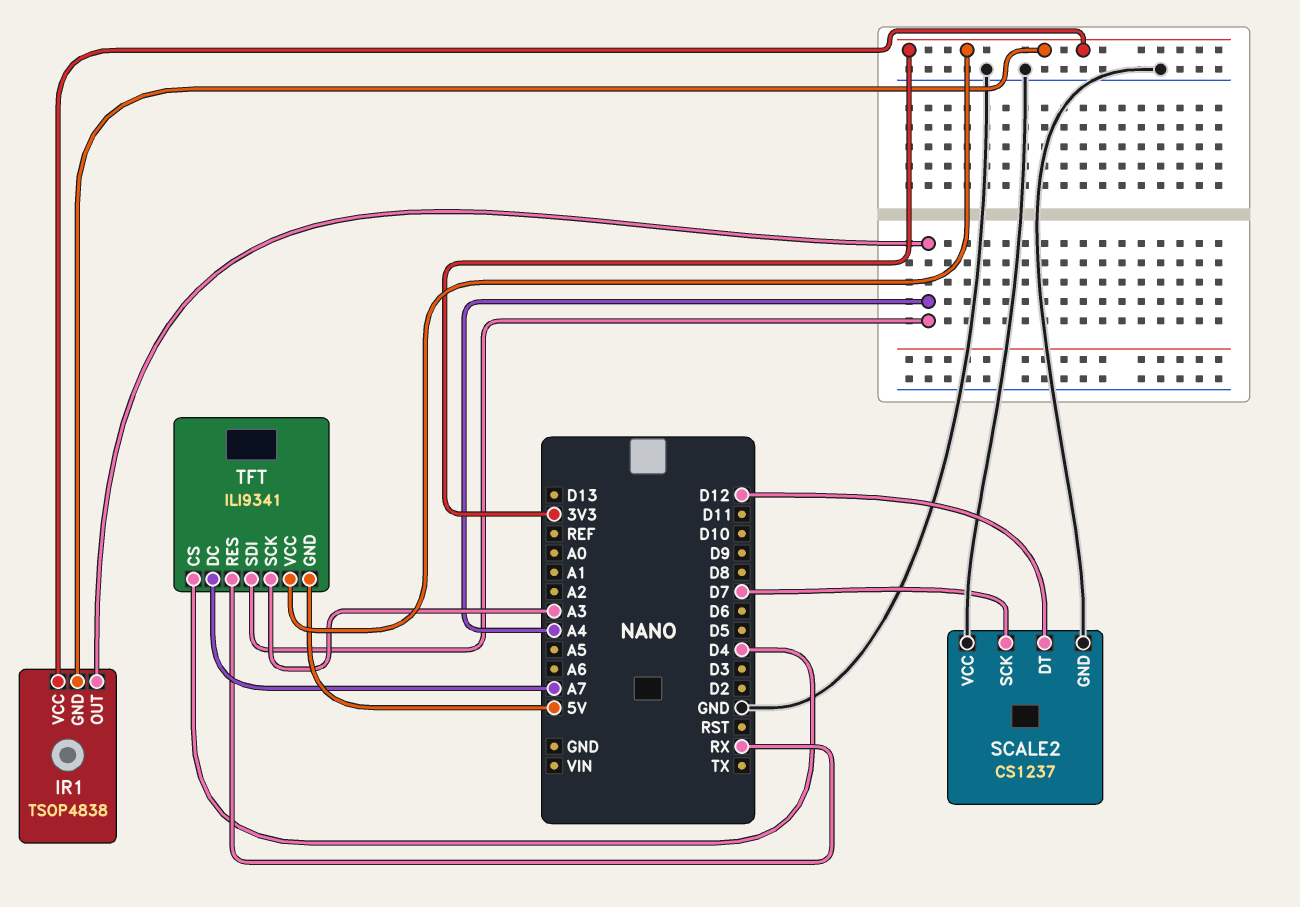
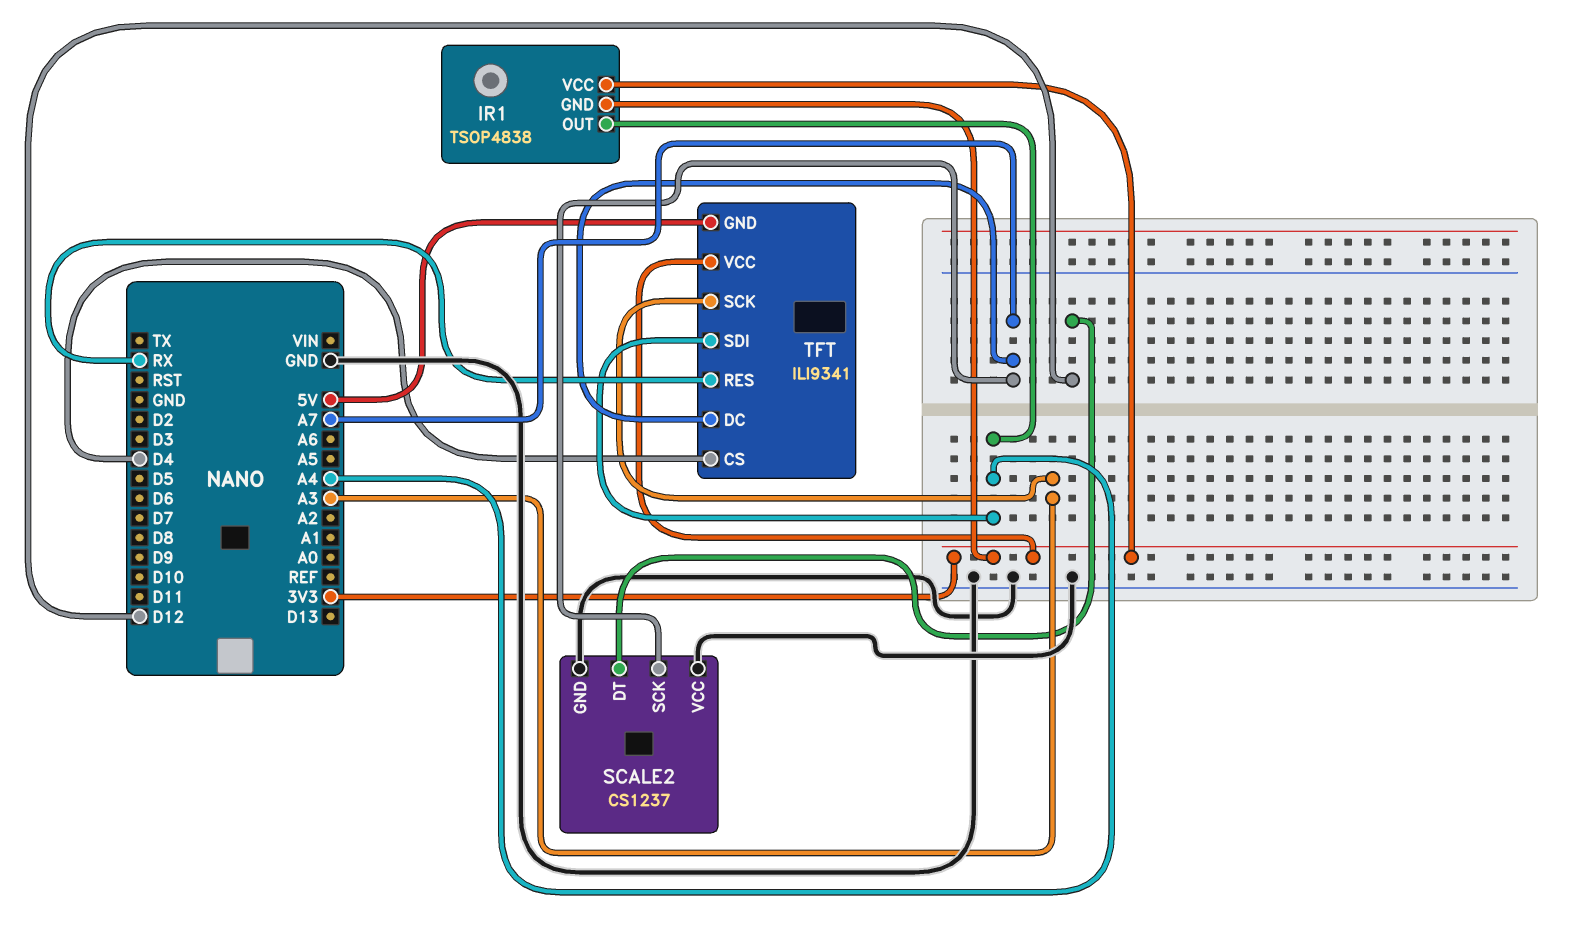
SCALE2 pin SCK: D7 -> A7

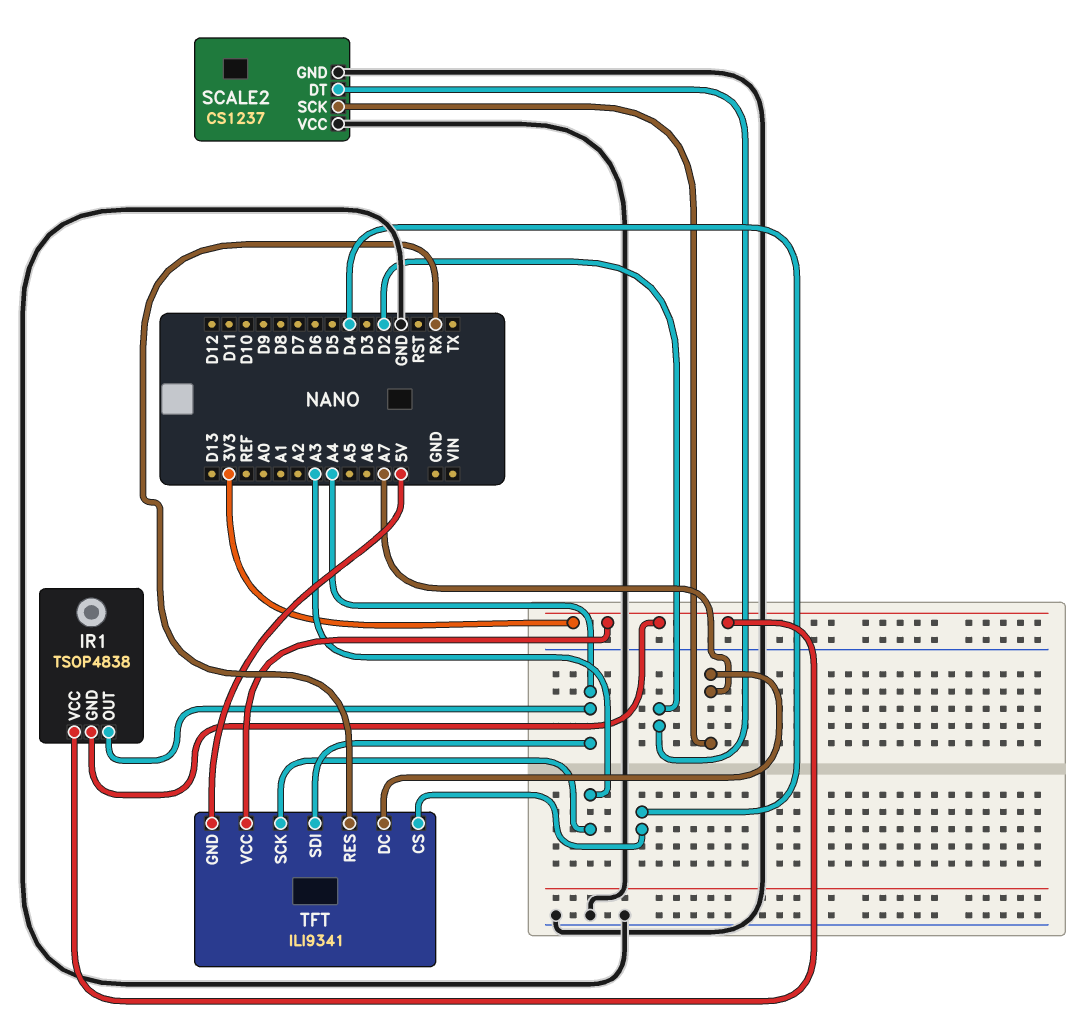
SCALE2 pin DT: D12 -> D2

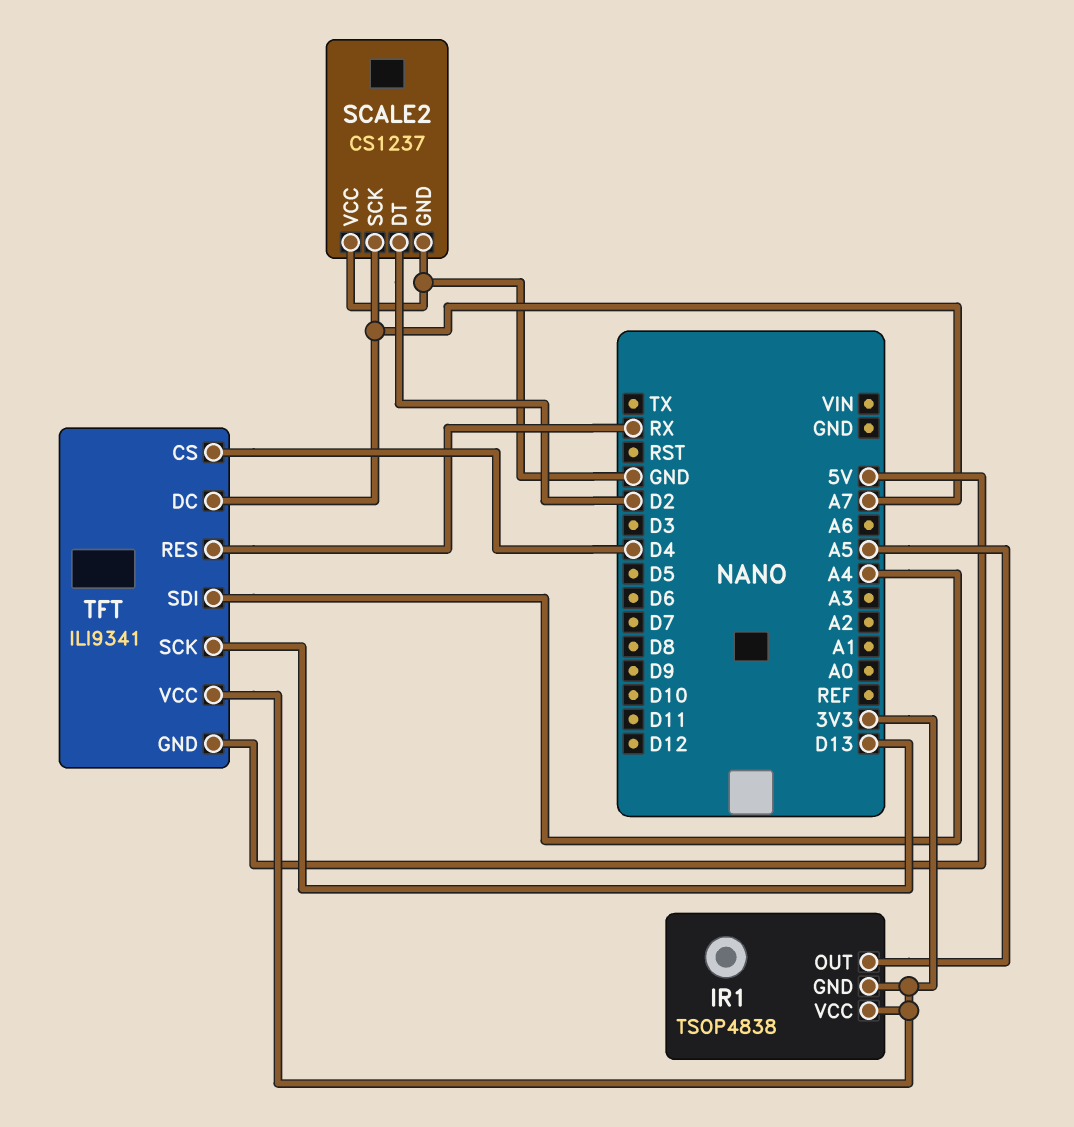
IR1 pin OUT: A4 -> A5
TFT pin SCK: A3 -> D13

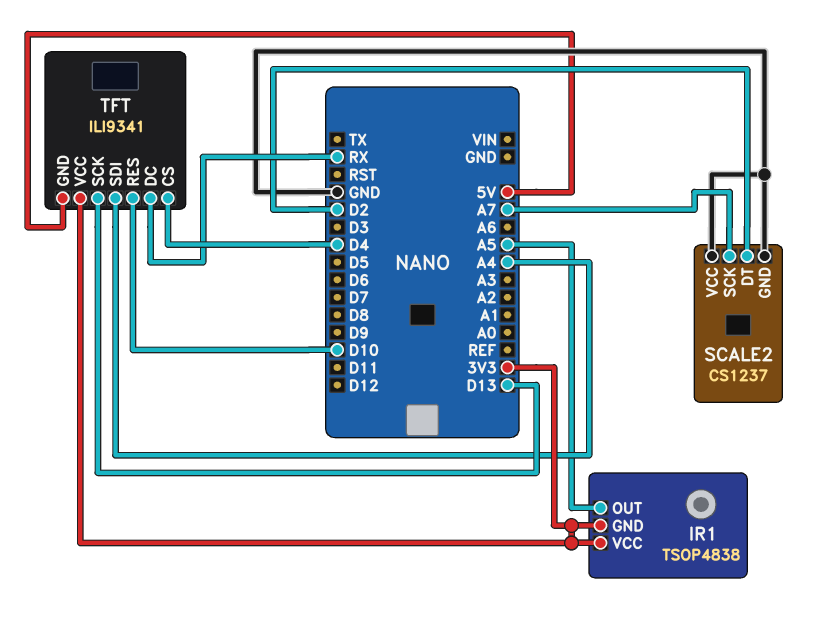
TFT pin DC: A7 -> RX
TFT pin RES: RX -> D10

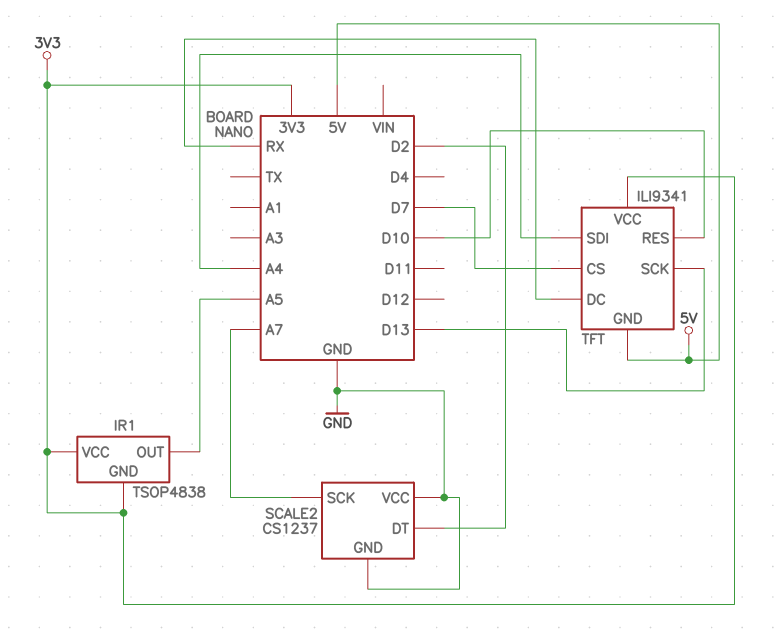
TFT pin CS: D4 -> D7

